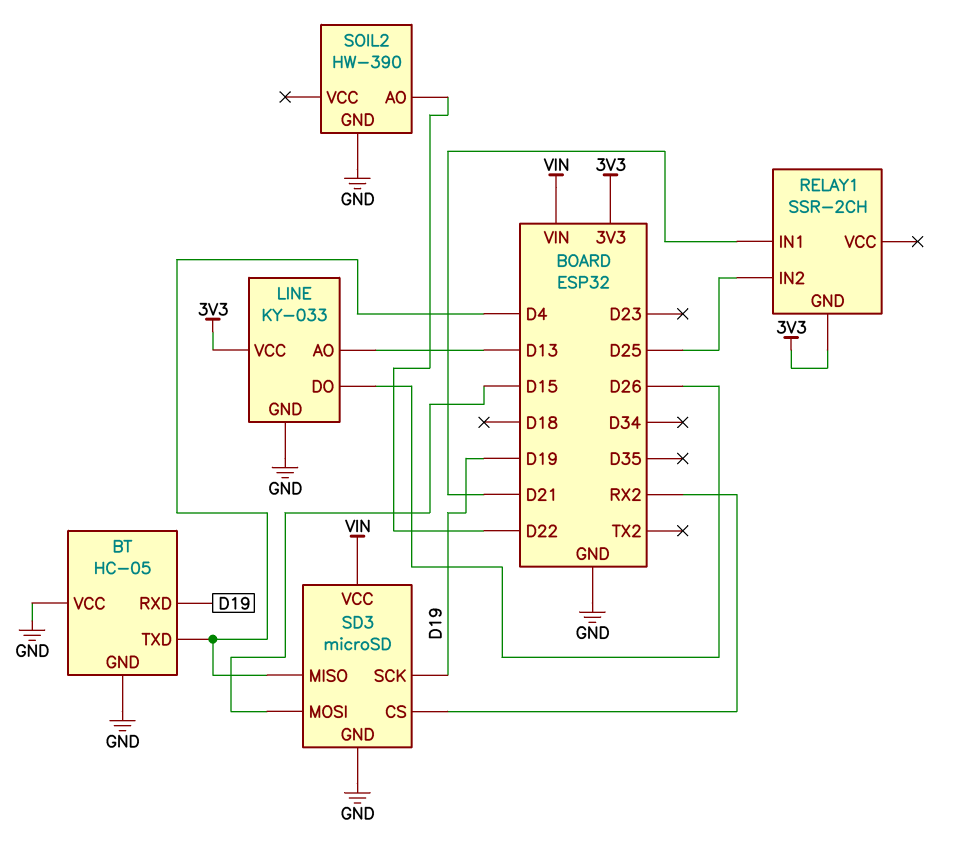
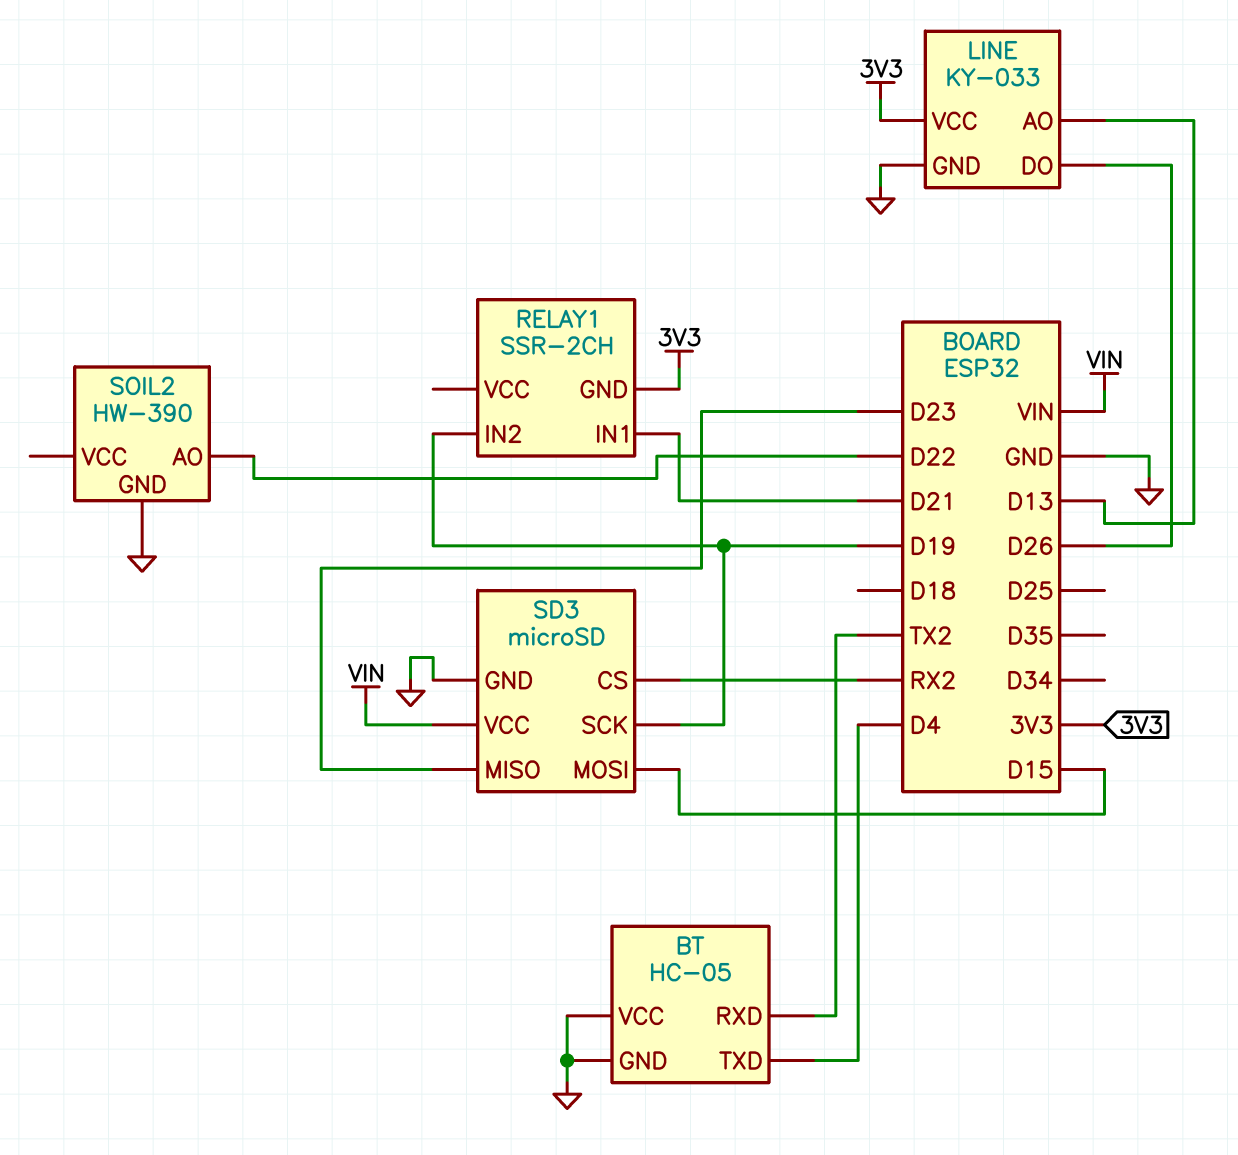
BT pin RXD: D19 -> TX2
RELAY1 pin IN2: D25 -> D19
SD3 pin MISO: D4 -> D23

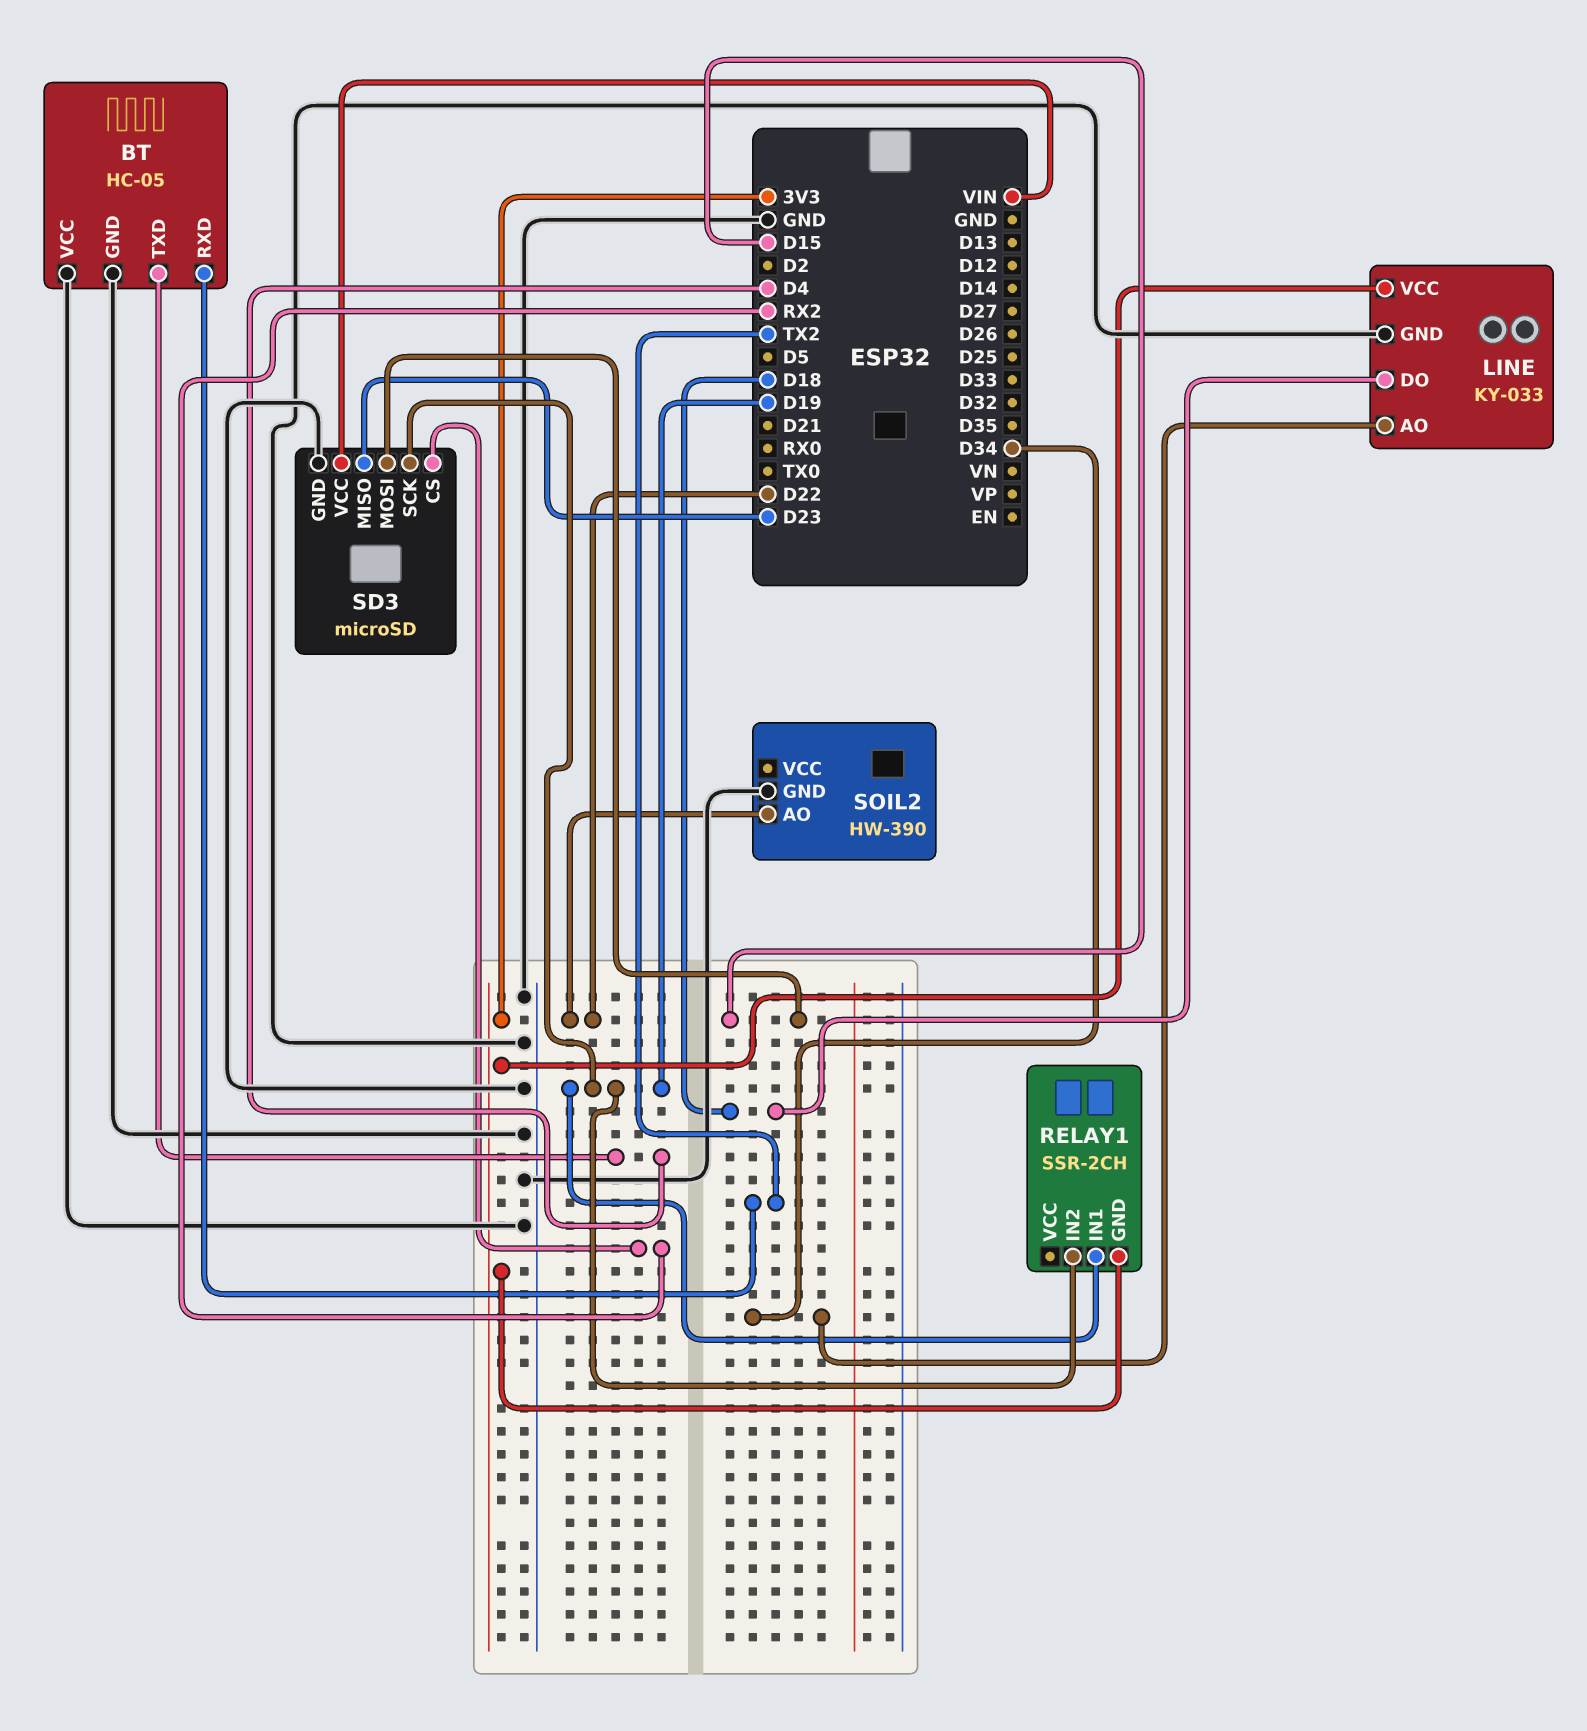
LINE pin AO: D13 -> D34
LINE pin DO: D26 -> D18
RELAY1 pin IN1: D21 -> D19

